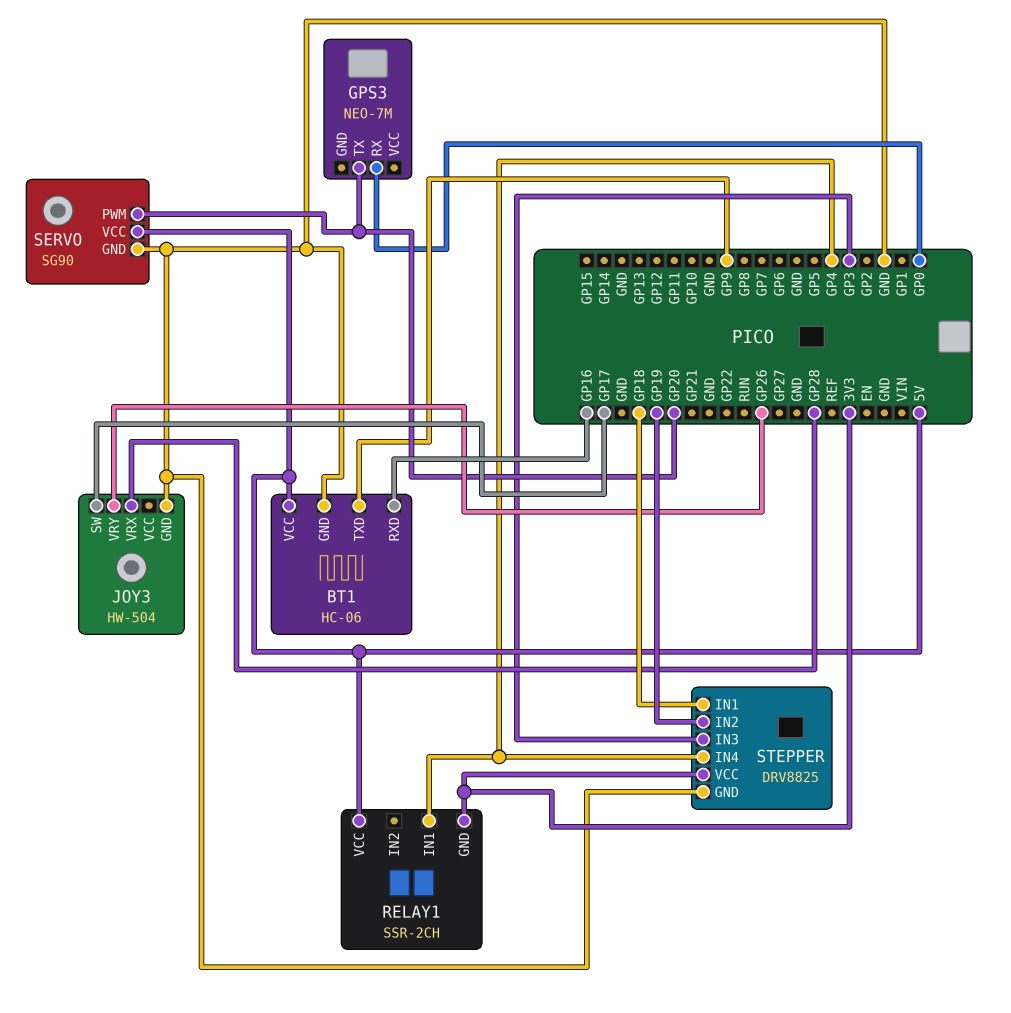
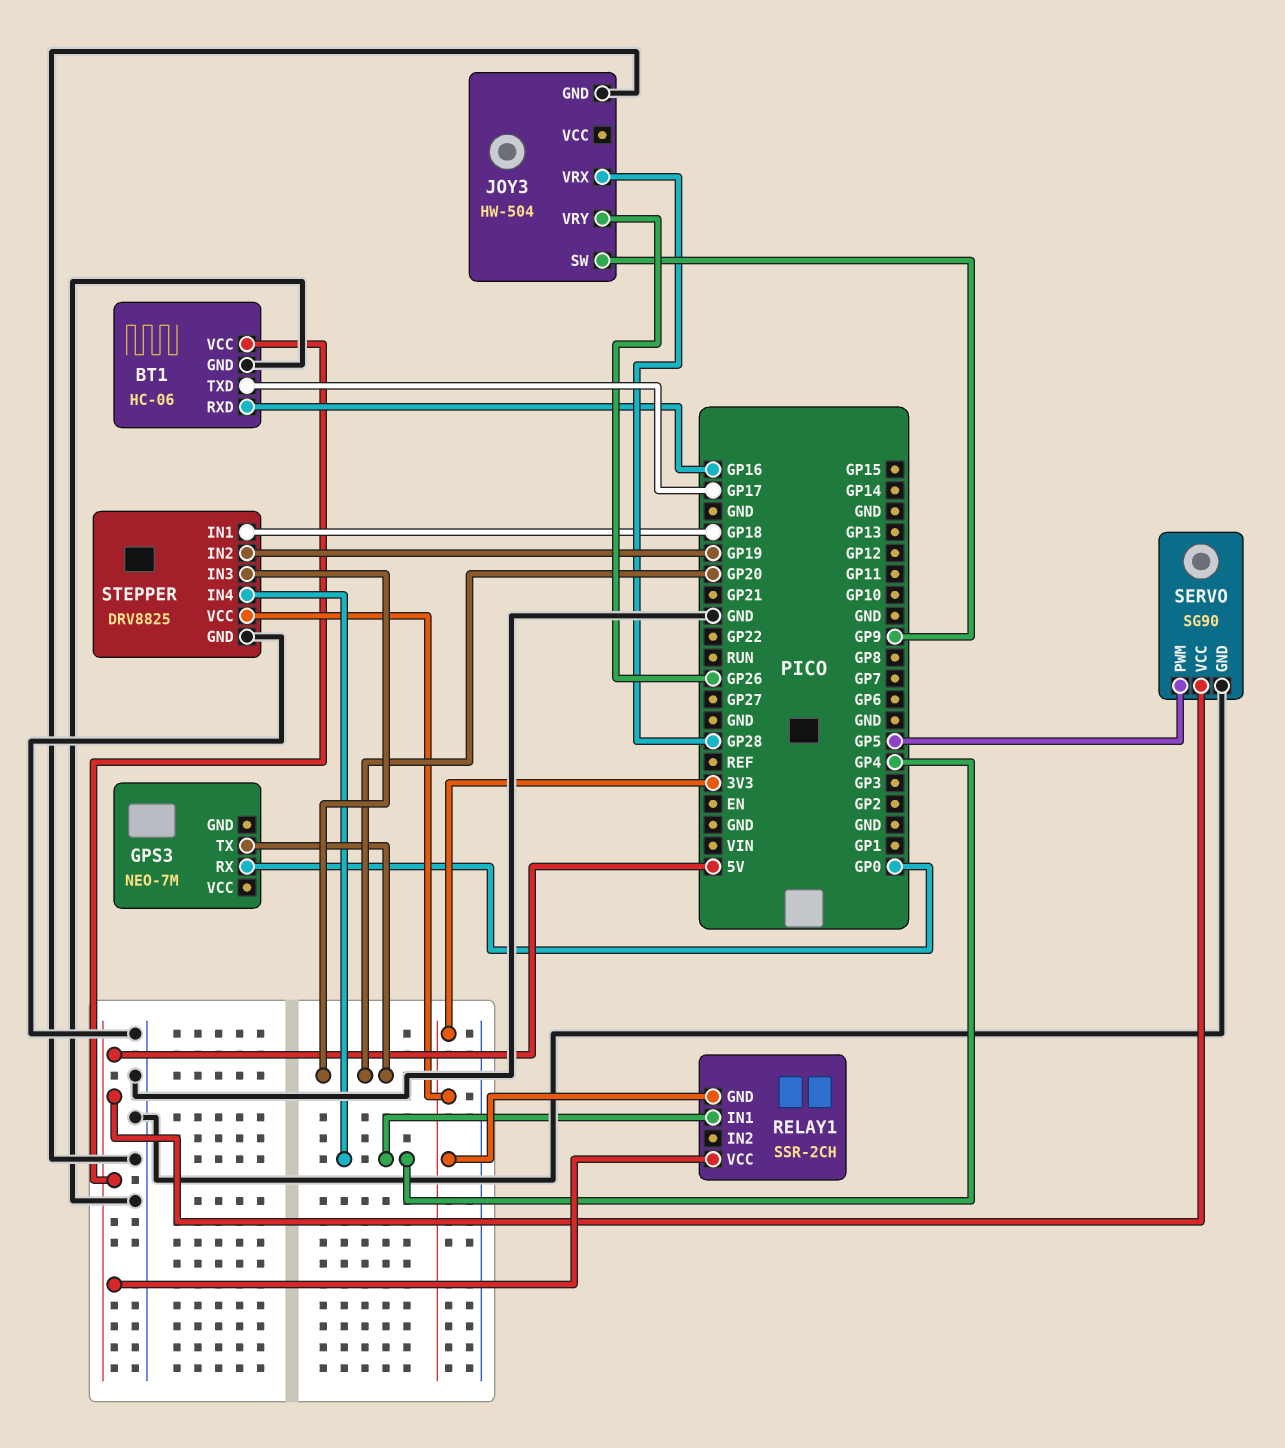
BT1 pin TXD: GP9 -> GP17
JOY3 pin SW: GP17 -> GP9
SERVO pin PWM: GP20 -> GP5
STEPPER pin IN3: GP3 -> GP20

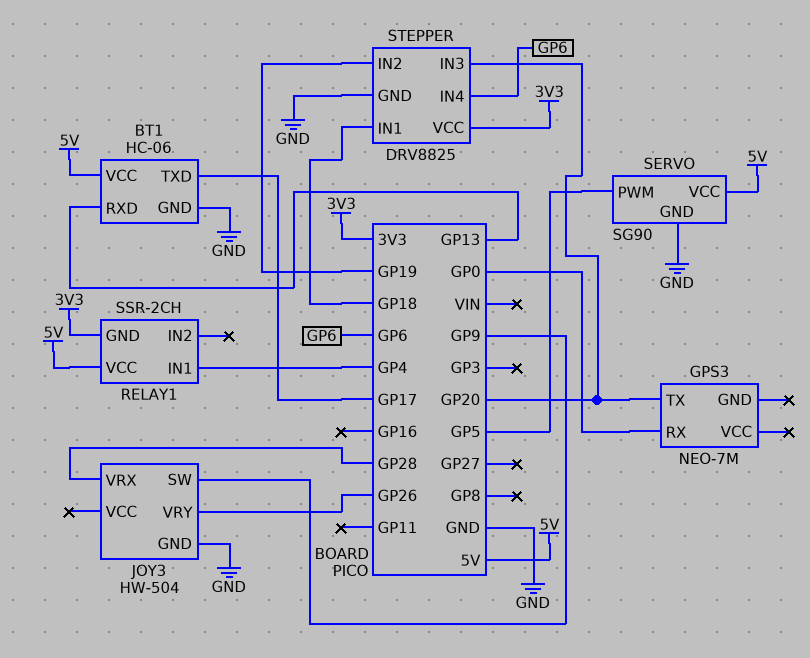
BT1 pin RXD: GP16 -> GP13
STEPPER pin IN4: GP4 -> GP6

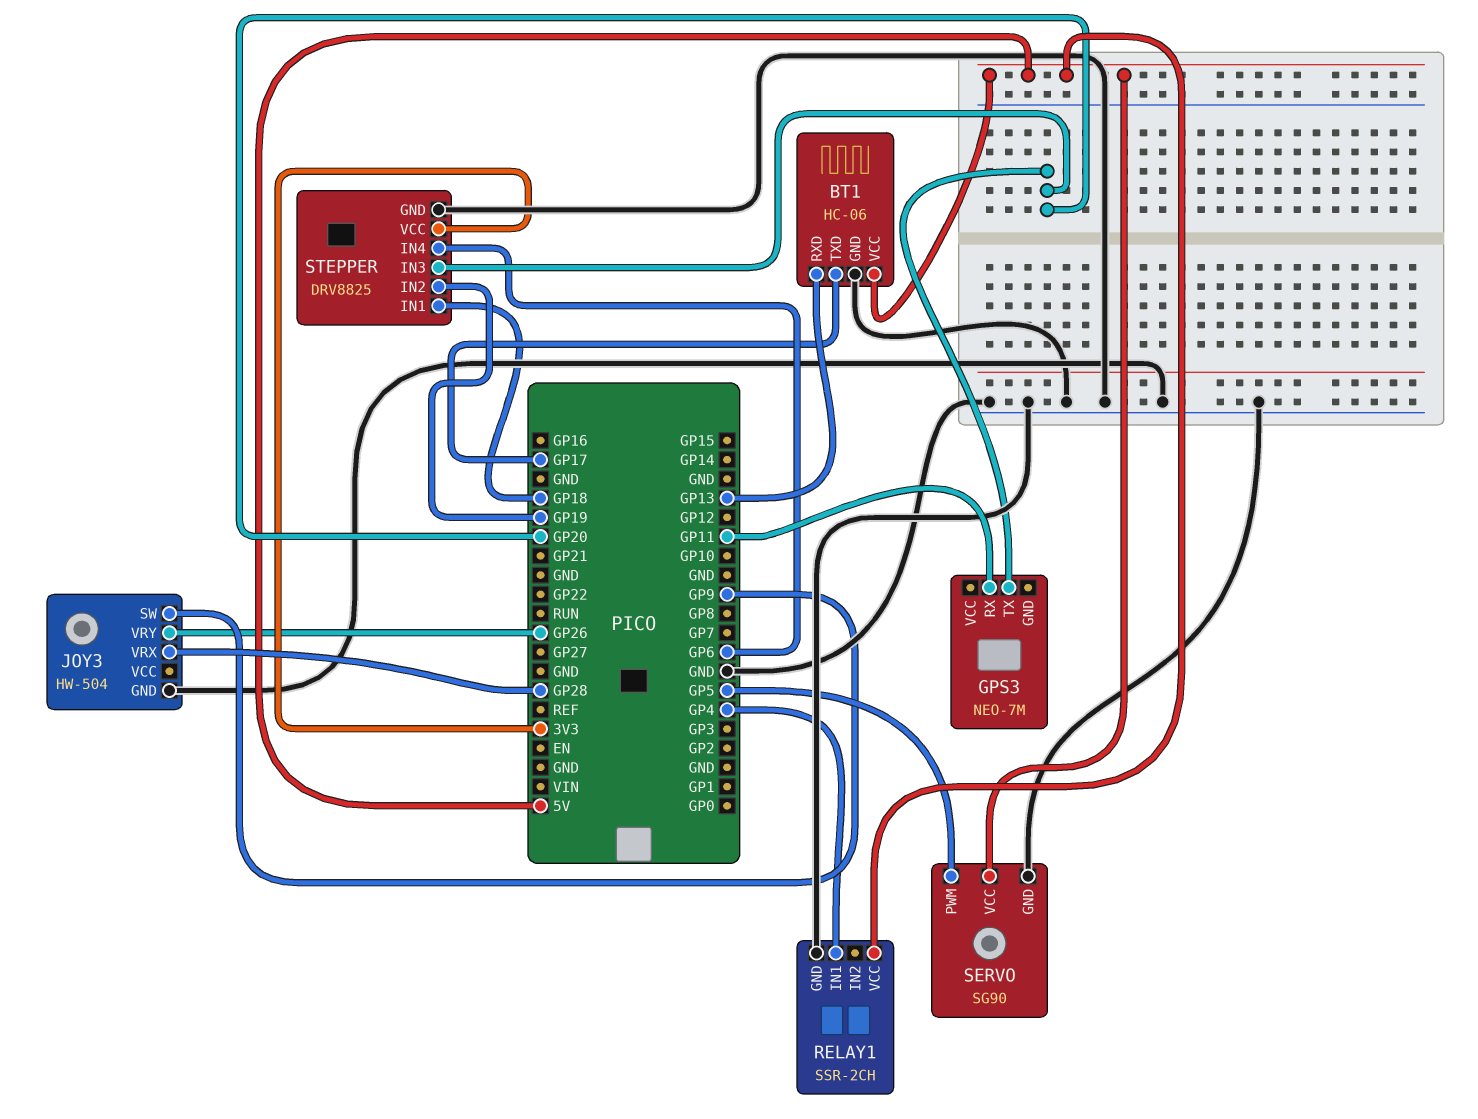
GPS3 pin RX: GP0 -> GP11
RELAY1 pin GND: 3V3 -> GND

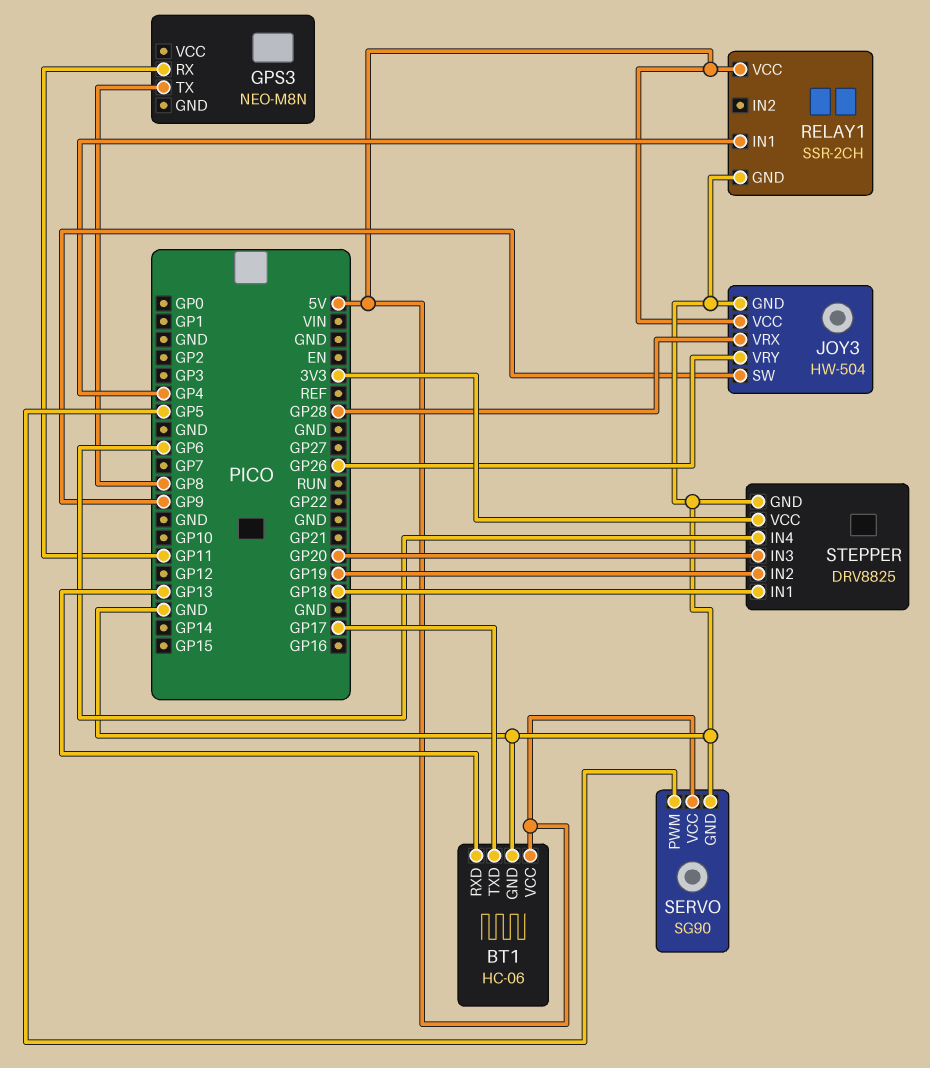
GPS3: NEO-7M -> NEO-M8N
GPS3 pin TX: GP20 -> GP8
JOY3 pin VCC: none -> 5V

